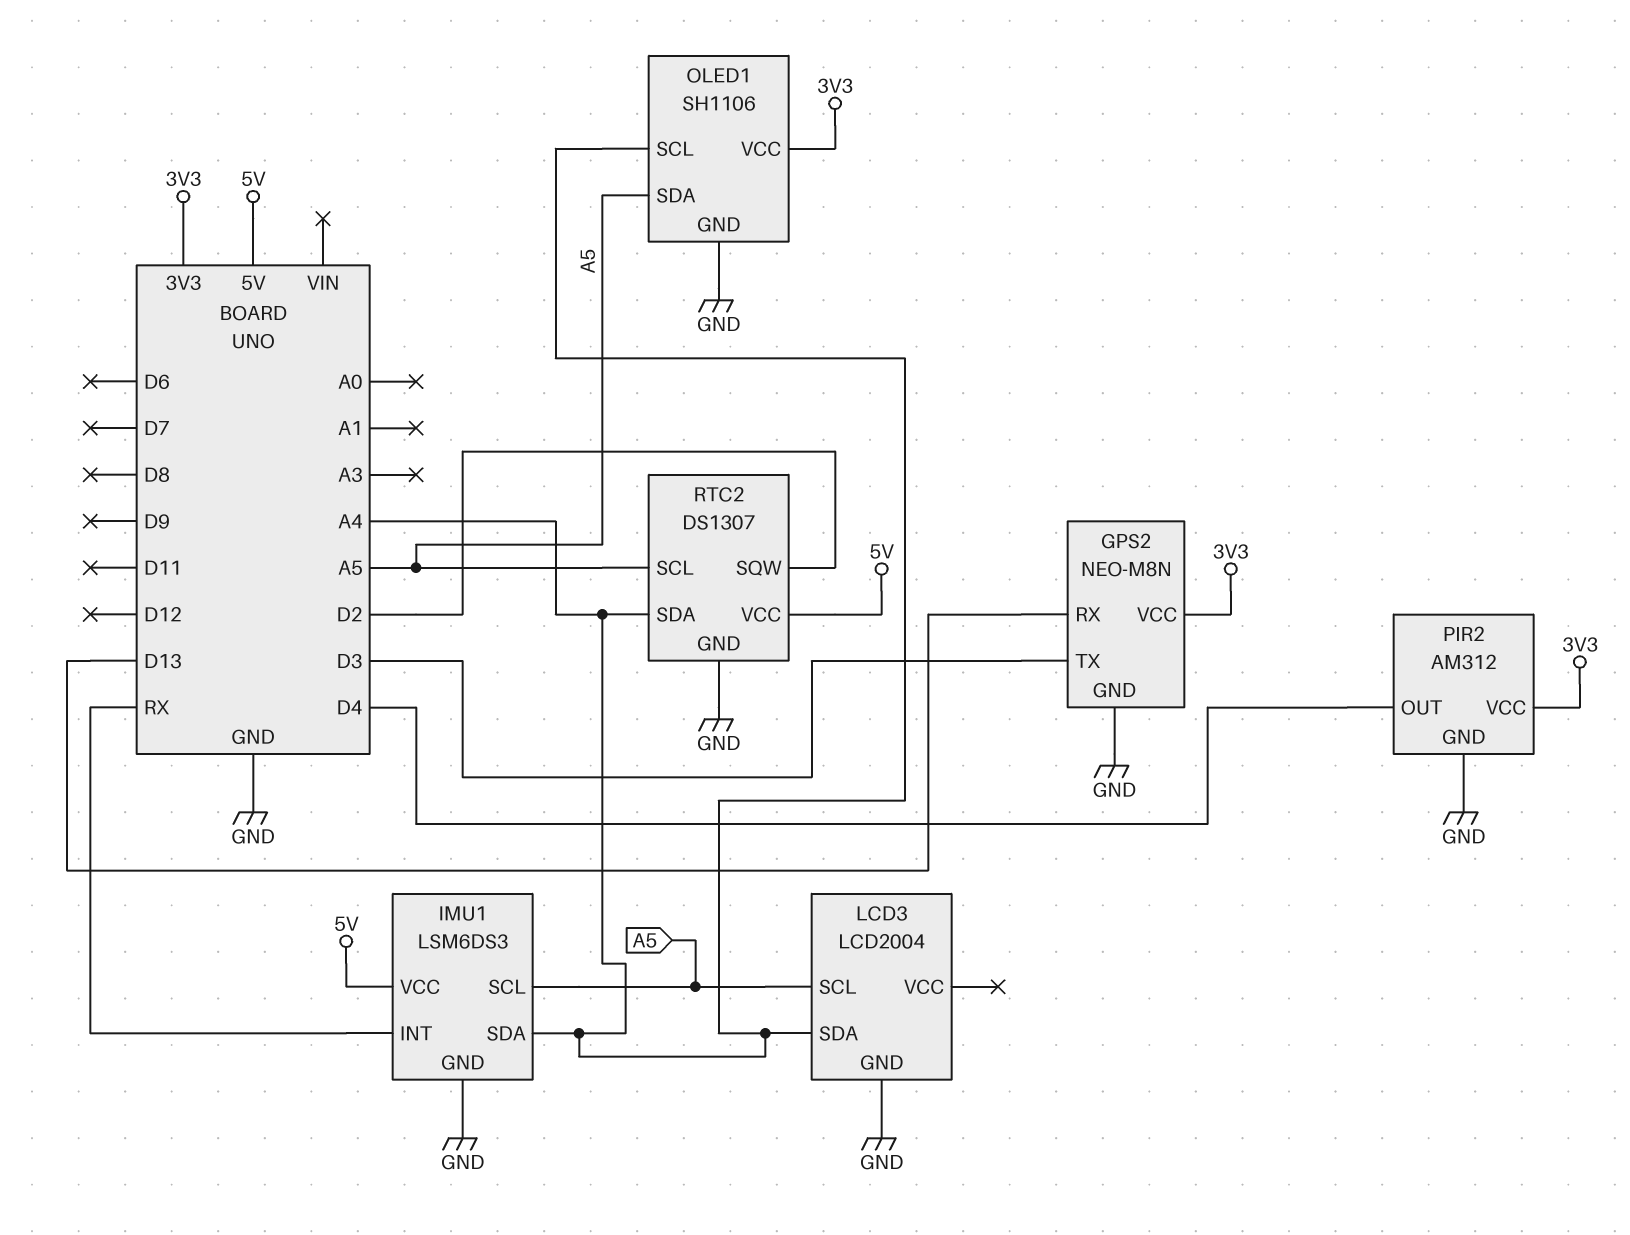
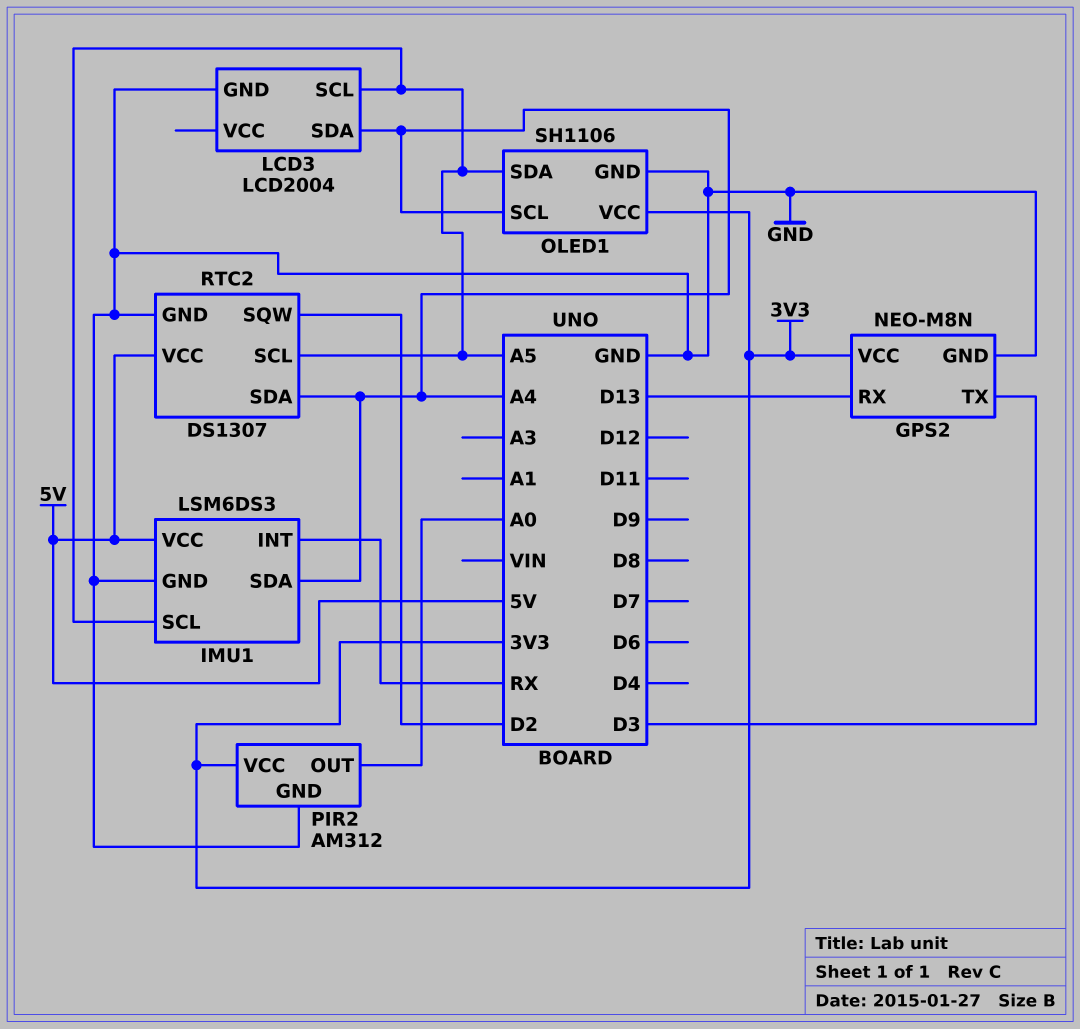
PIR2 pin OUT: D4 -> A0

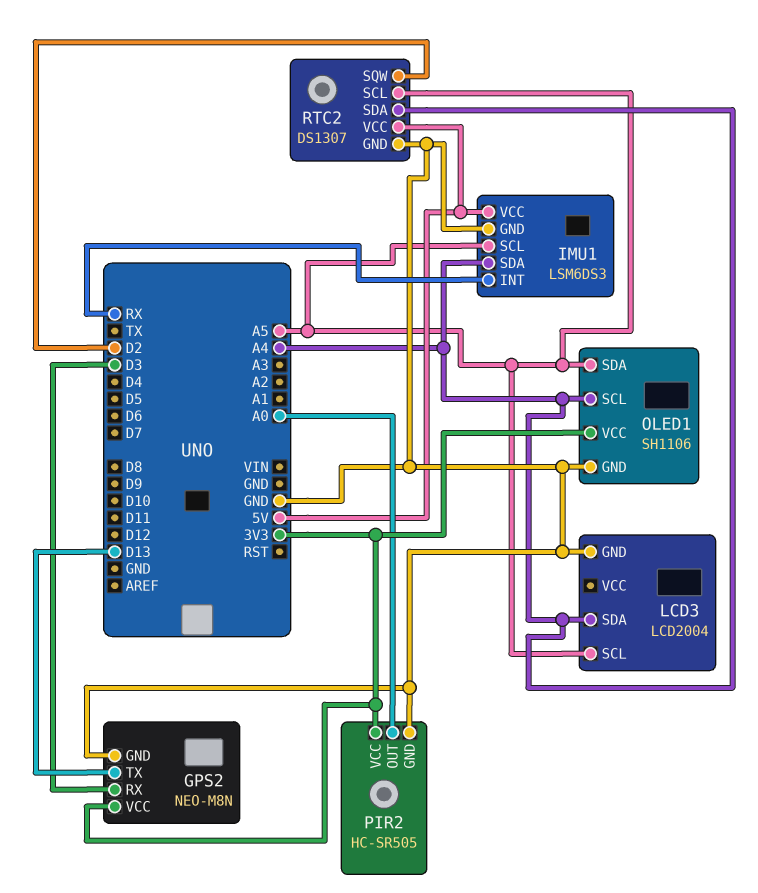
GPS2 pin RX: D13 -> D3
GPS2 pin TX: D3 -> D13
PIR2: AM312 -> HC-SR505

